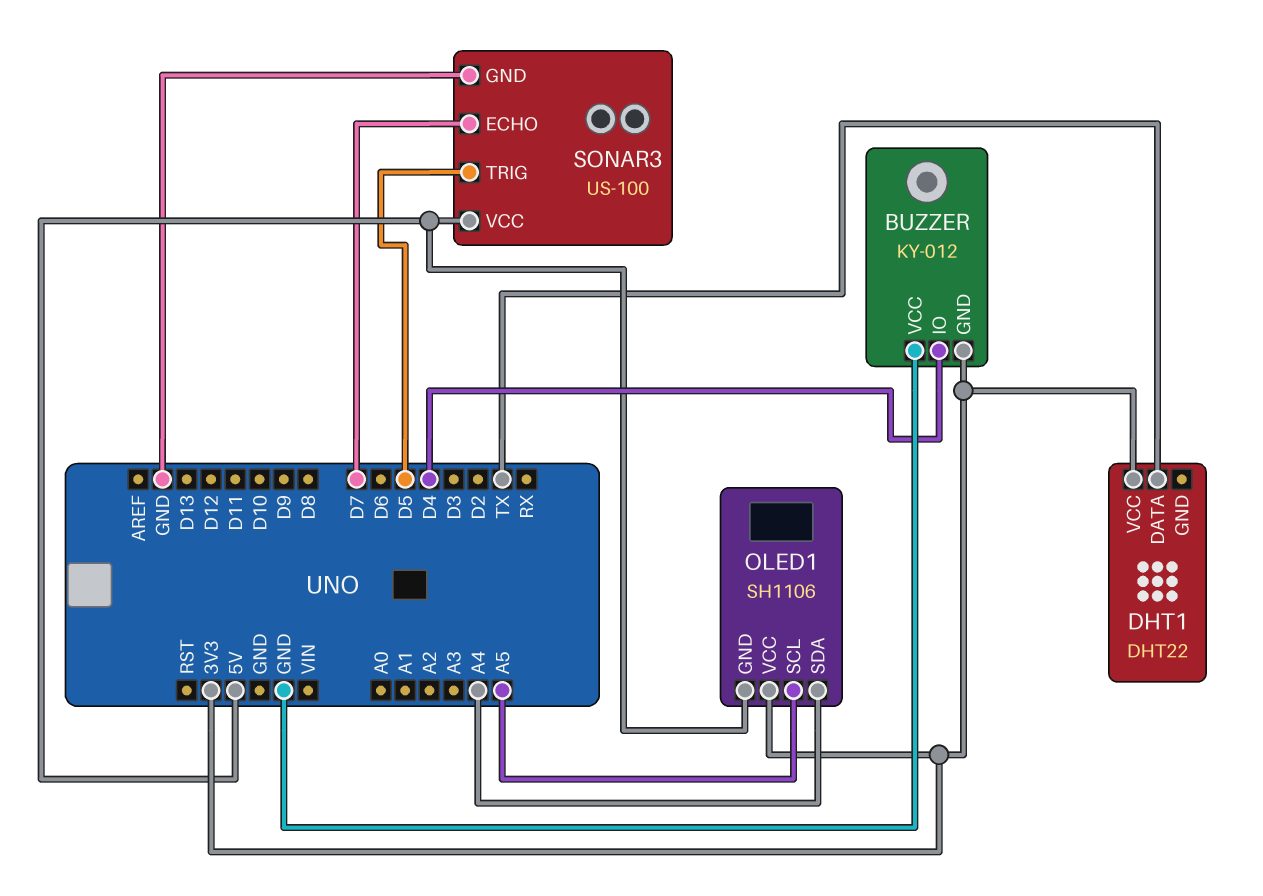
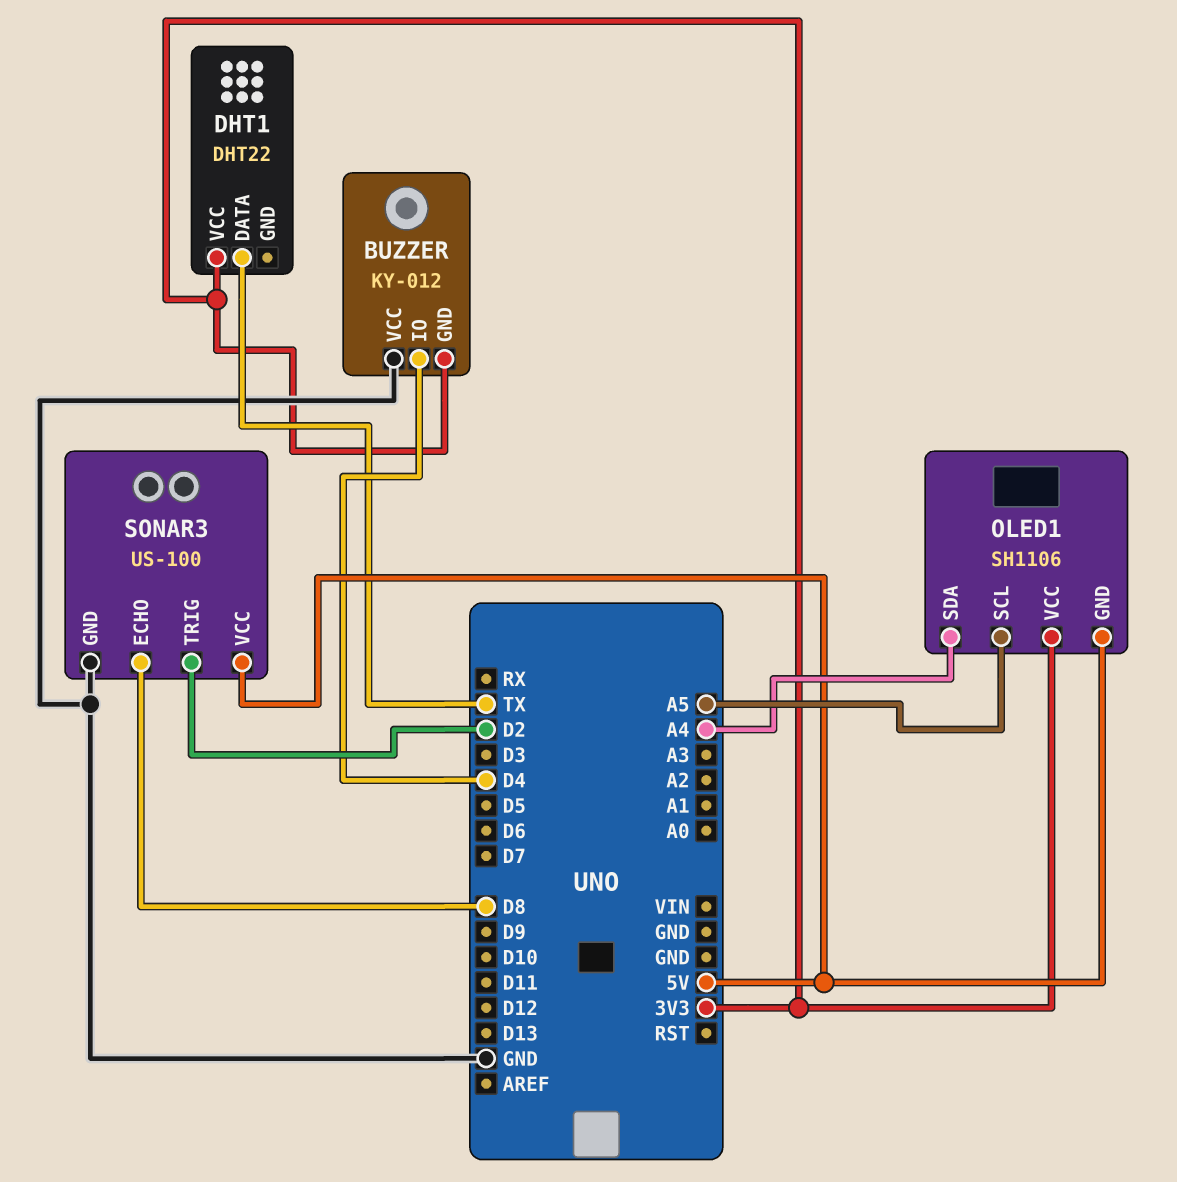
SONAR3 pin ECHO: D7 -> D8
SONAR3 pin TRIG: D5 -> D2

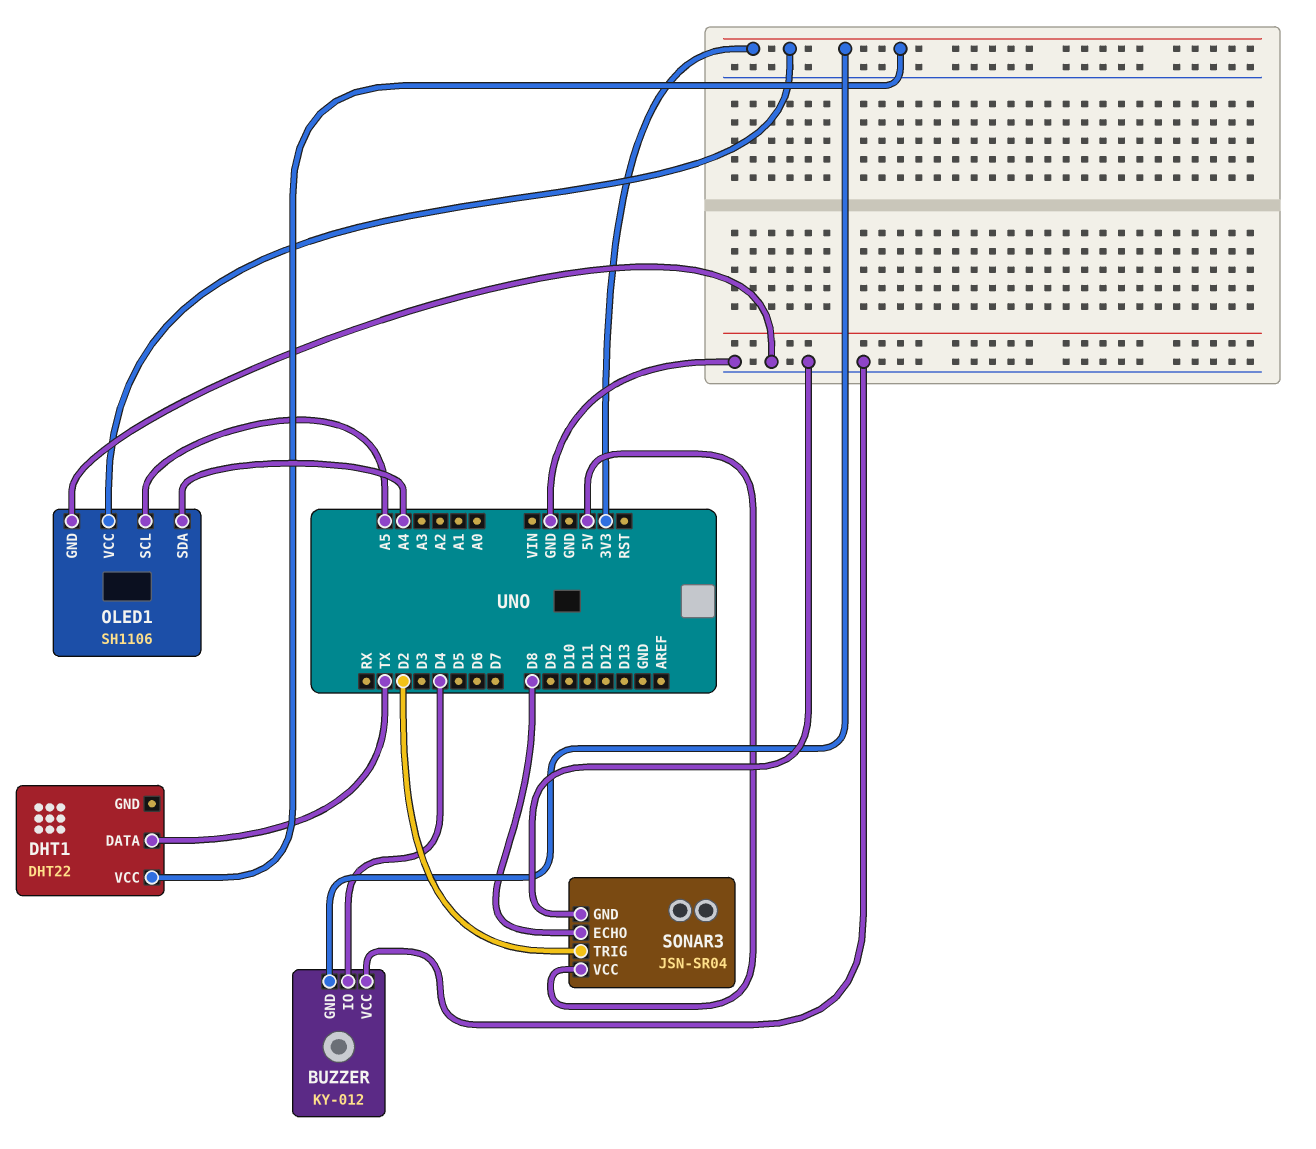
OLED1 pin GND: 5V -> GND
SONAR3: US-100 -> JSN-SR04

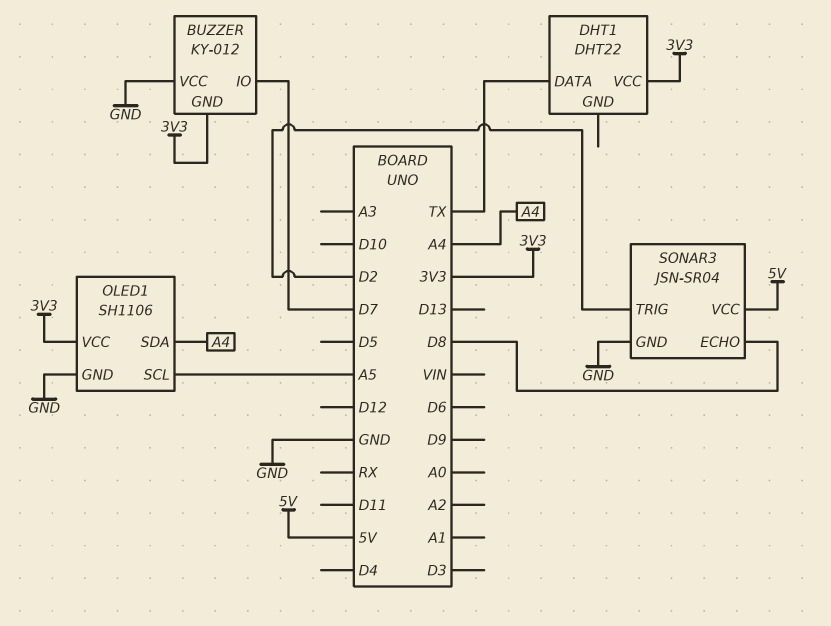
BUZZER pin IO: D4 -> D7

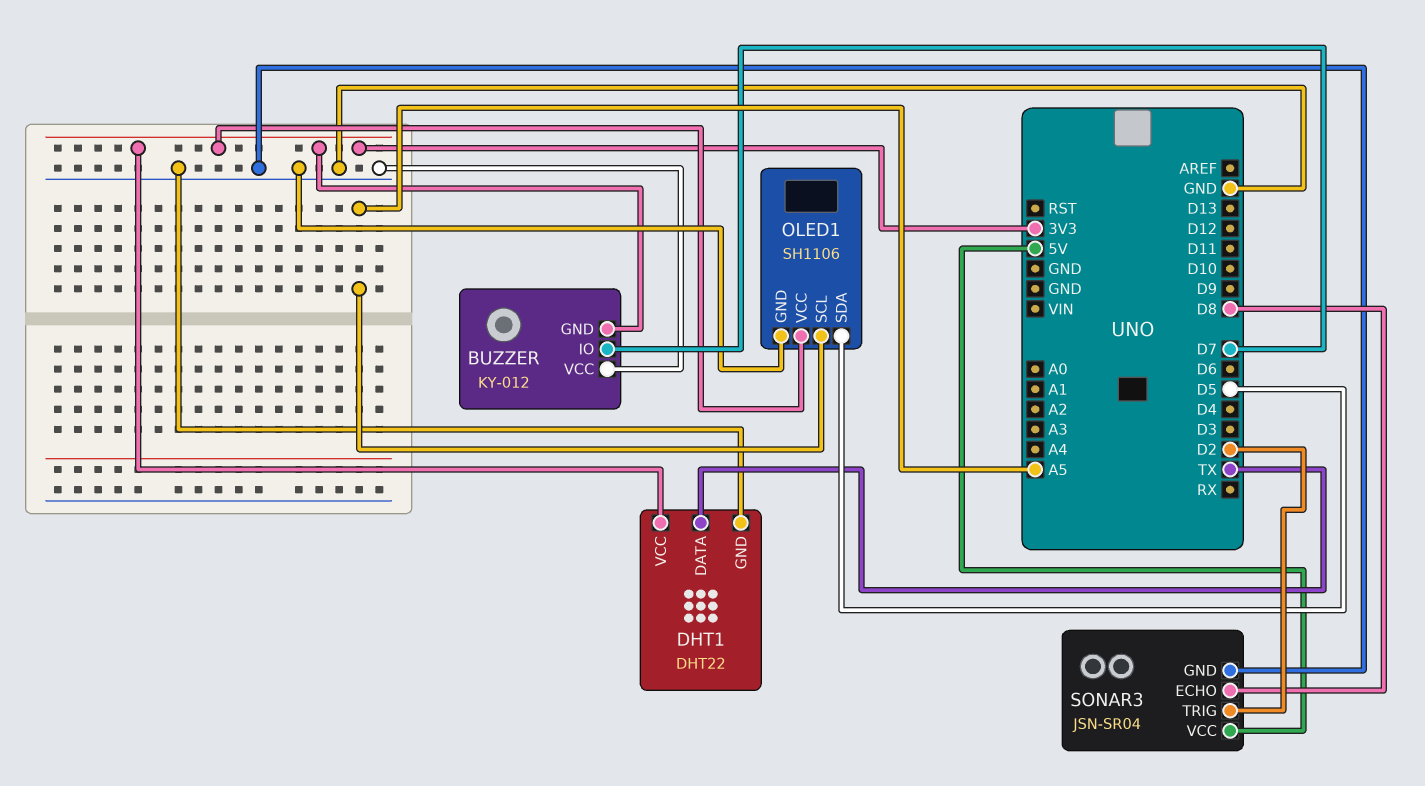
DHT1 pin GND: none -> GND
OLED1 pin SDA: A4 -> D5

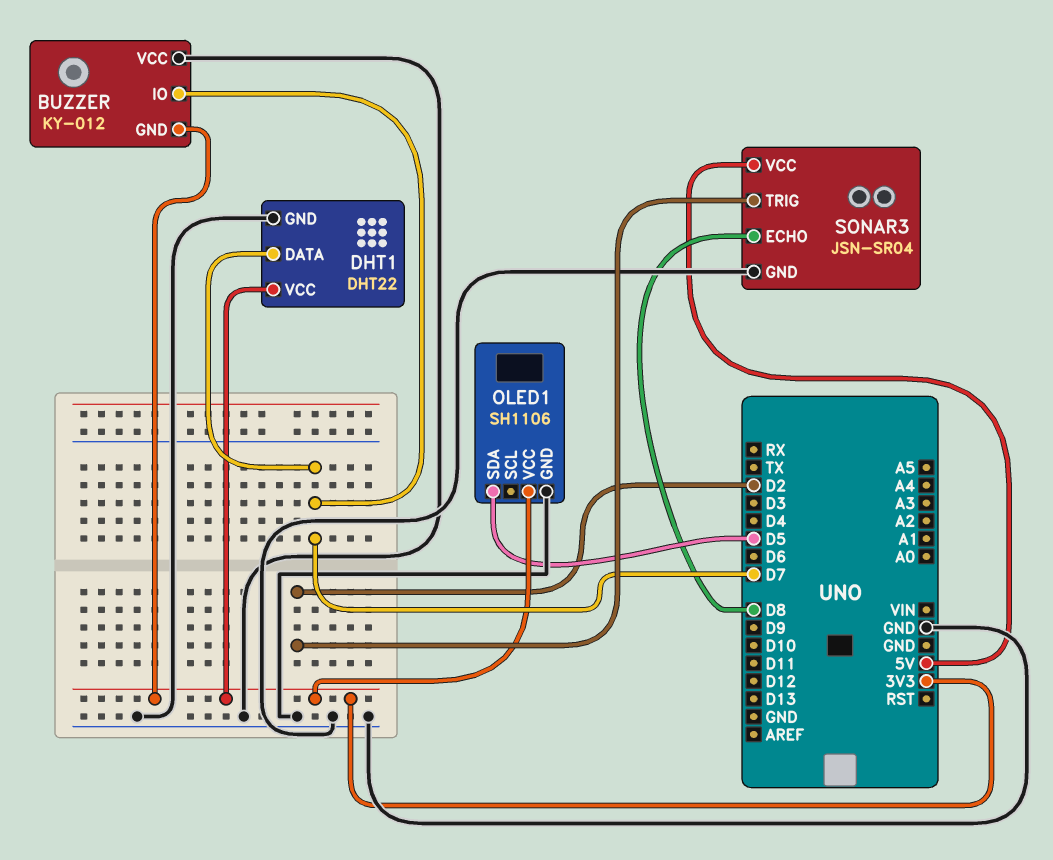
DHT1 pin DATA: TX -> D7
OLED1 pin SCL: A5 -> none

